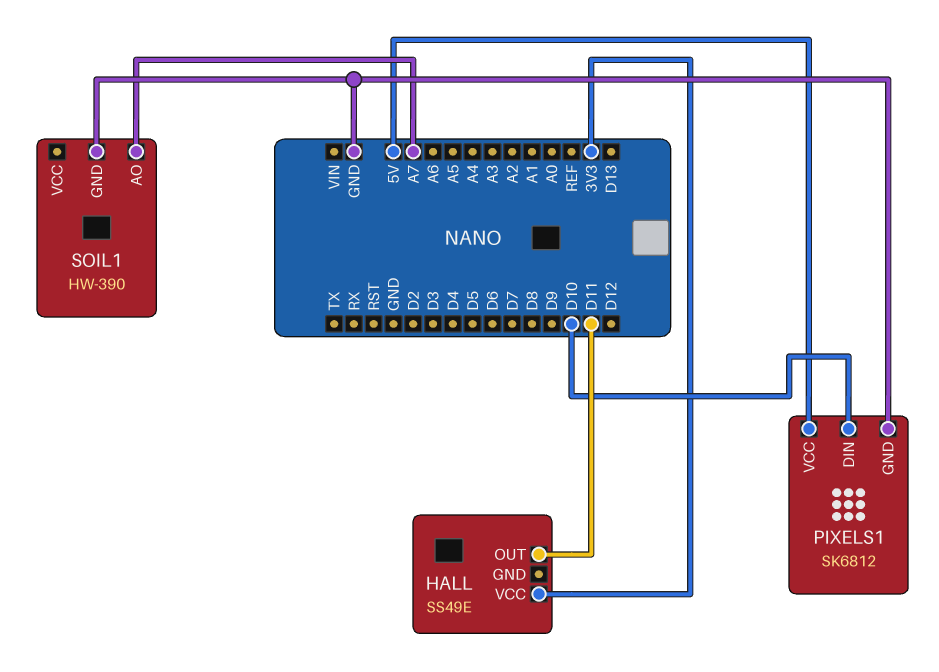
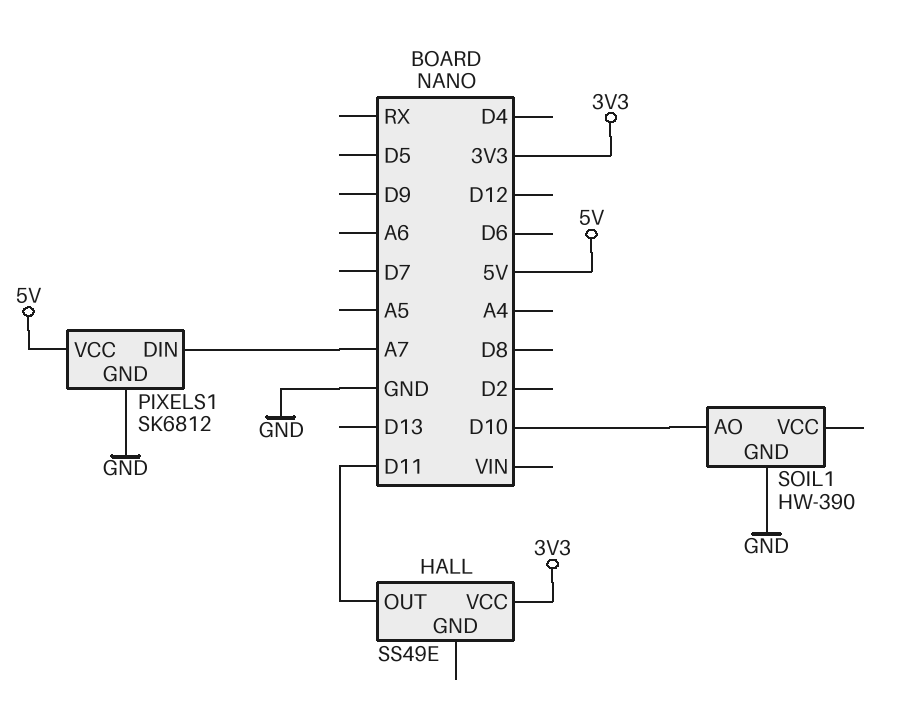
PIXELS1 pin DIN: D10 -> A7
SOIL1 pin AO: A7 -> D10

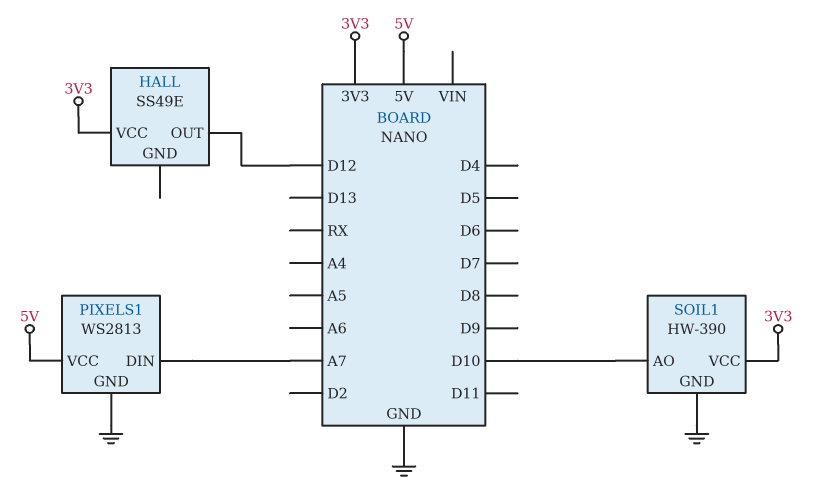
HALL pin OUT: D11 -> D12
PIXELS1: SK6812 -> WS2813
SOIL1 pin VCC: none -> 3V3

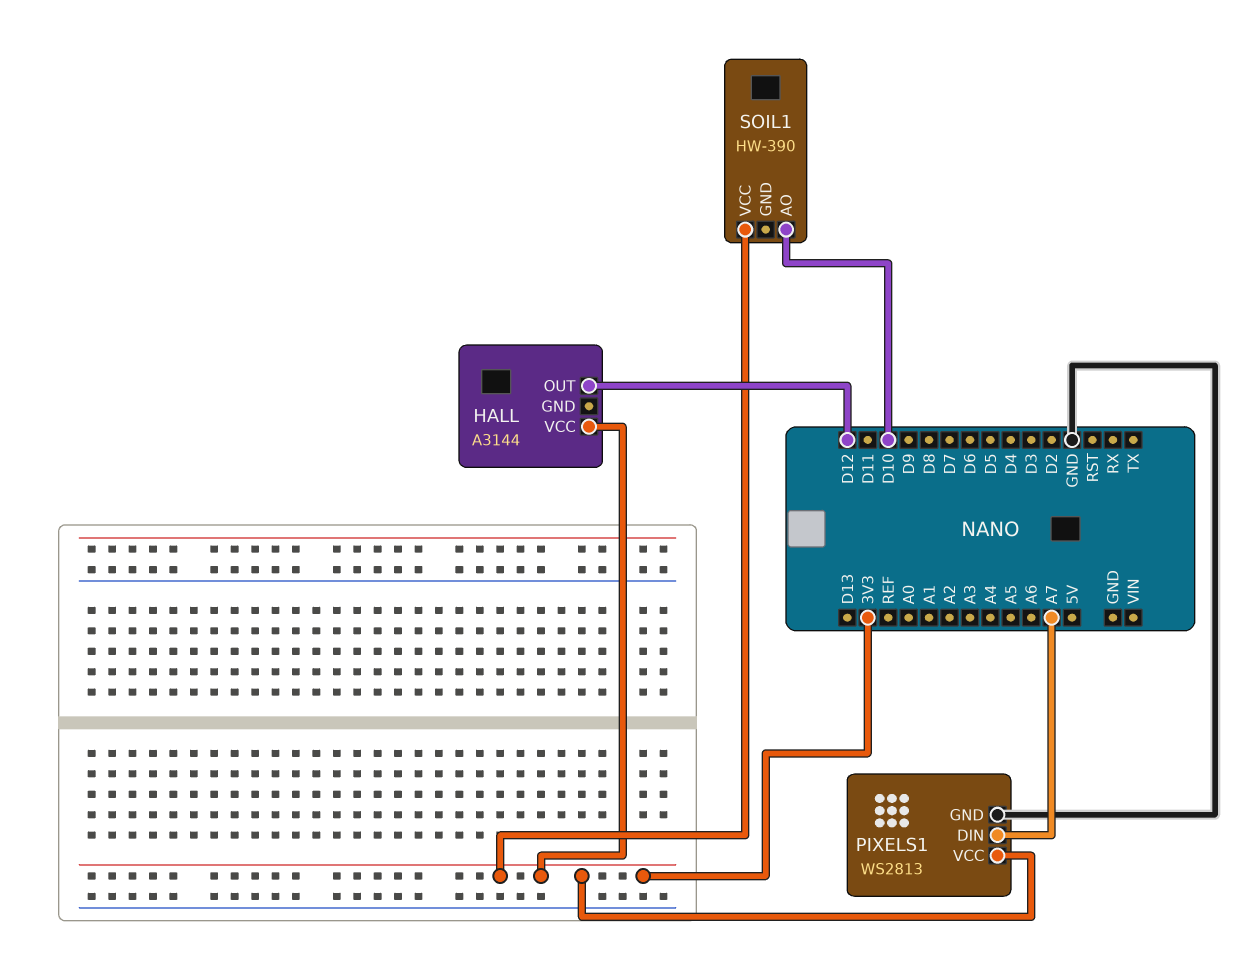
HALL: SS49E -> A3144
PIXELS1 pin VCC: 5V -> 3V3
SOIL1 pin GND: GND -> none

